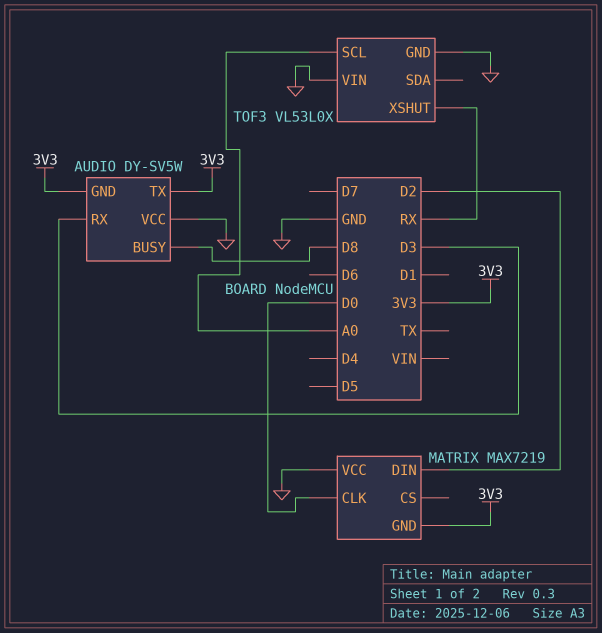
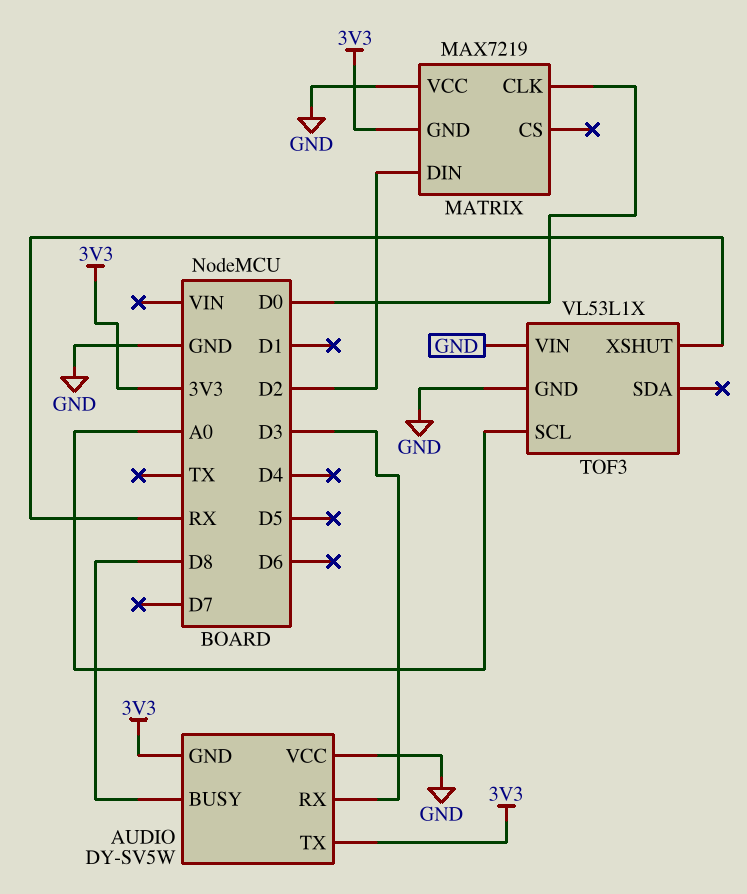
TOF3: VL53L0X -> VL53L1X

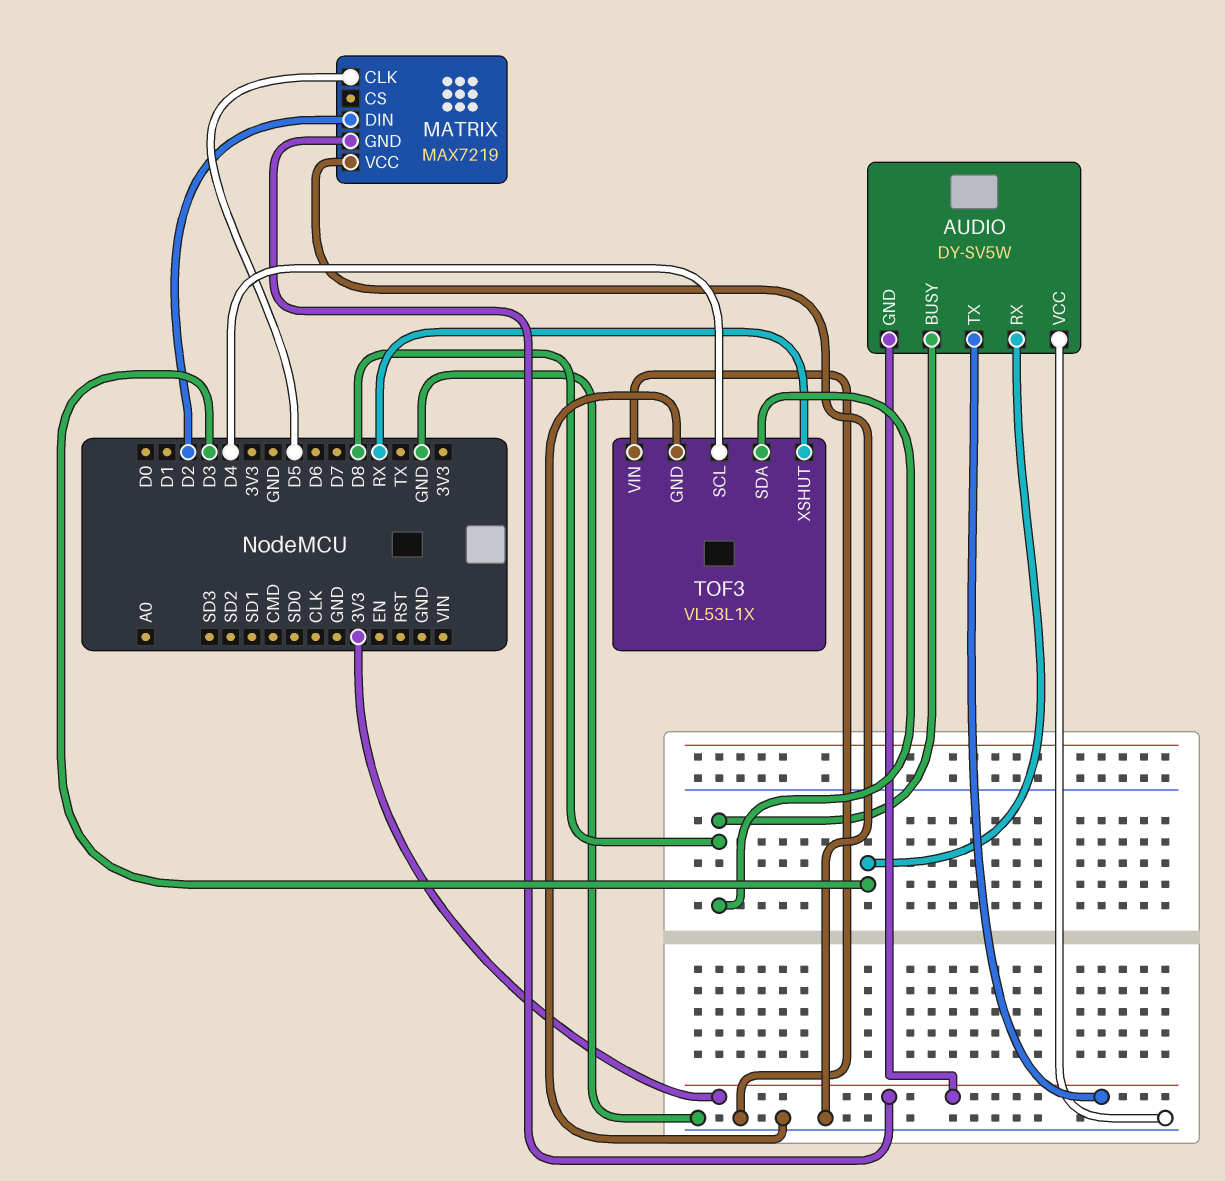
MATRIX pin CLK: D0 -> D5
TOF3 pin SCL: A0 -> D4
TOF3 pin SDA: none -> D8

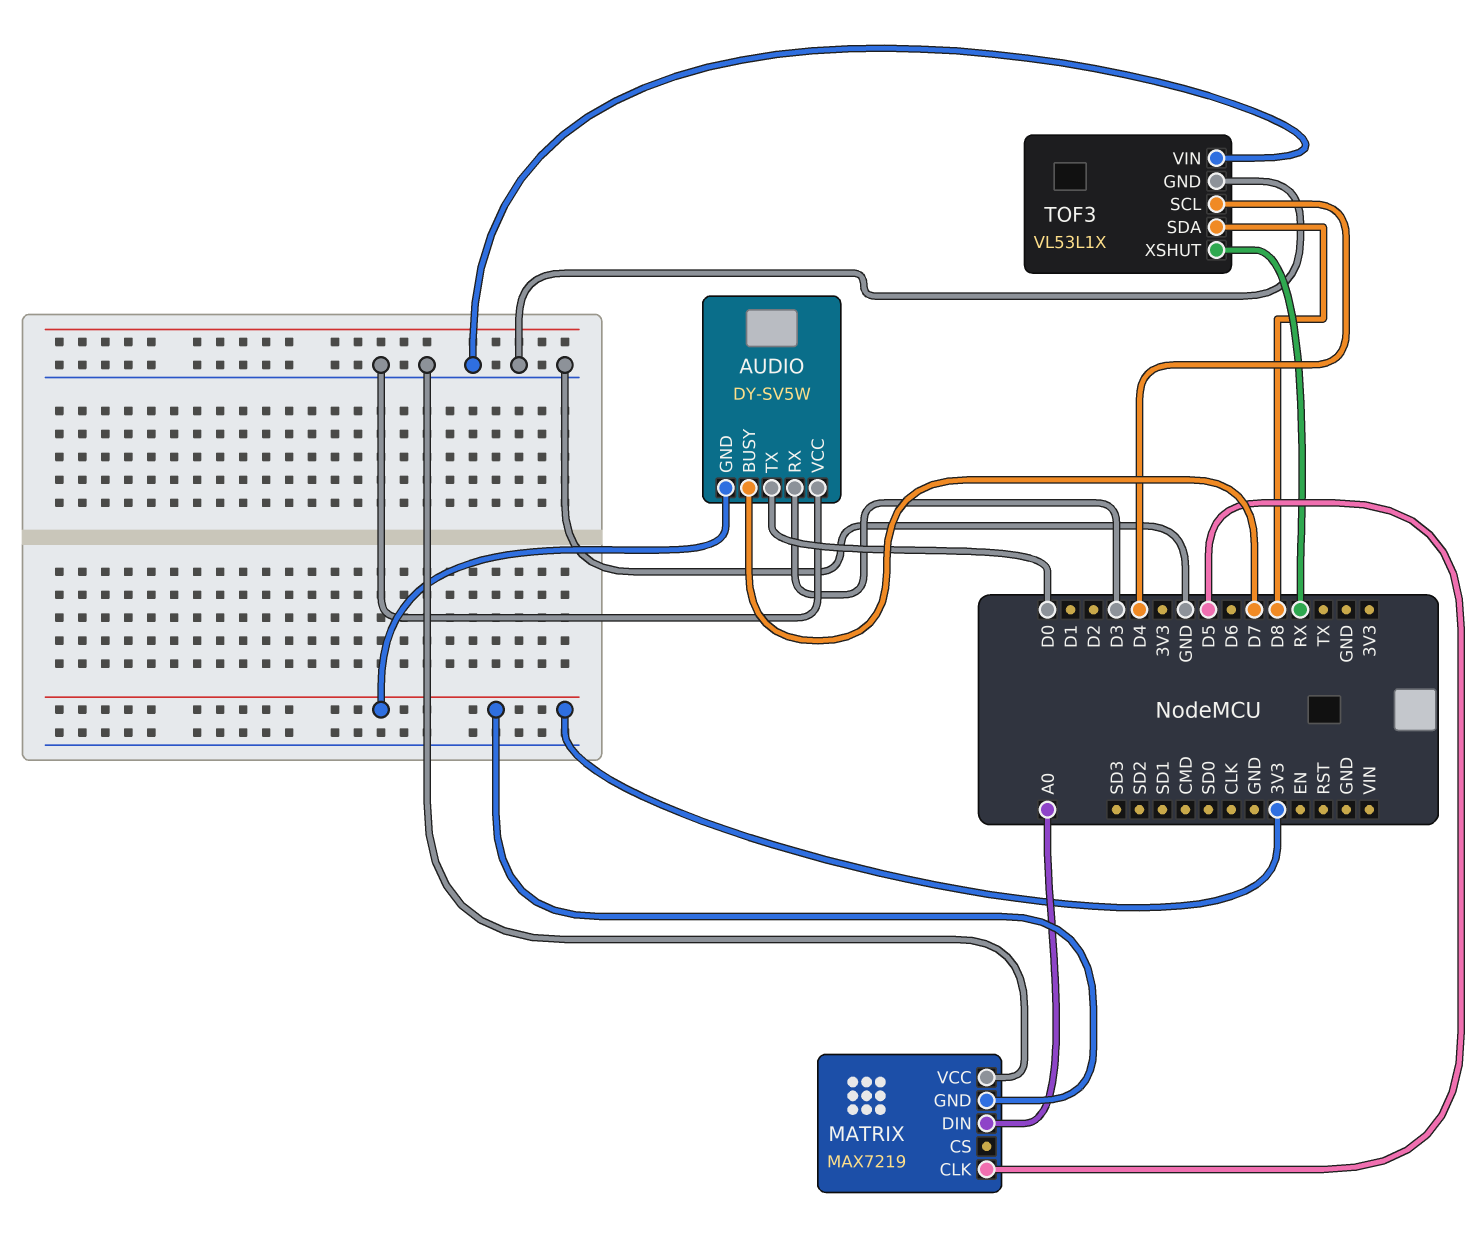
AUDIO pin BUSY: D8 -> D7
AUDIO pin TX: 3V3 -> D0
MATRIX pin DIN: D2 -> A0

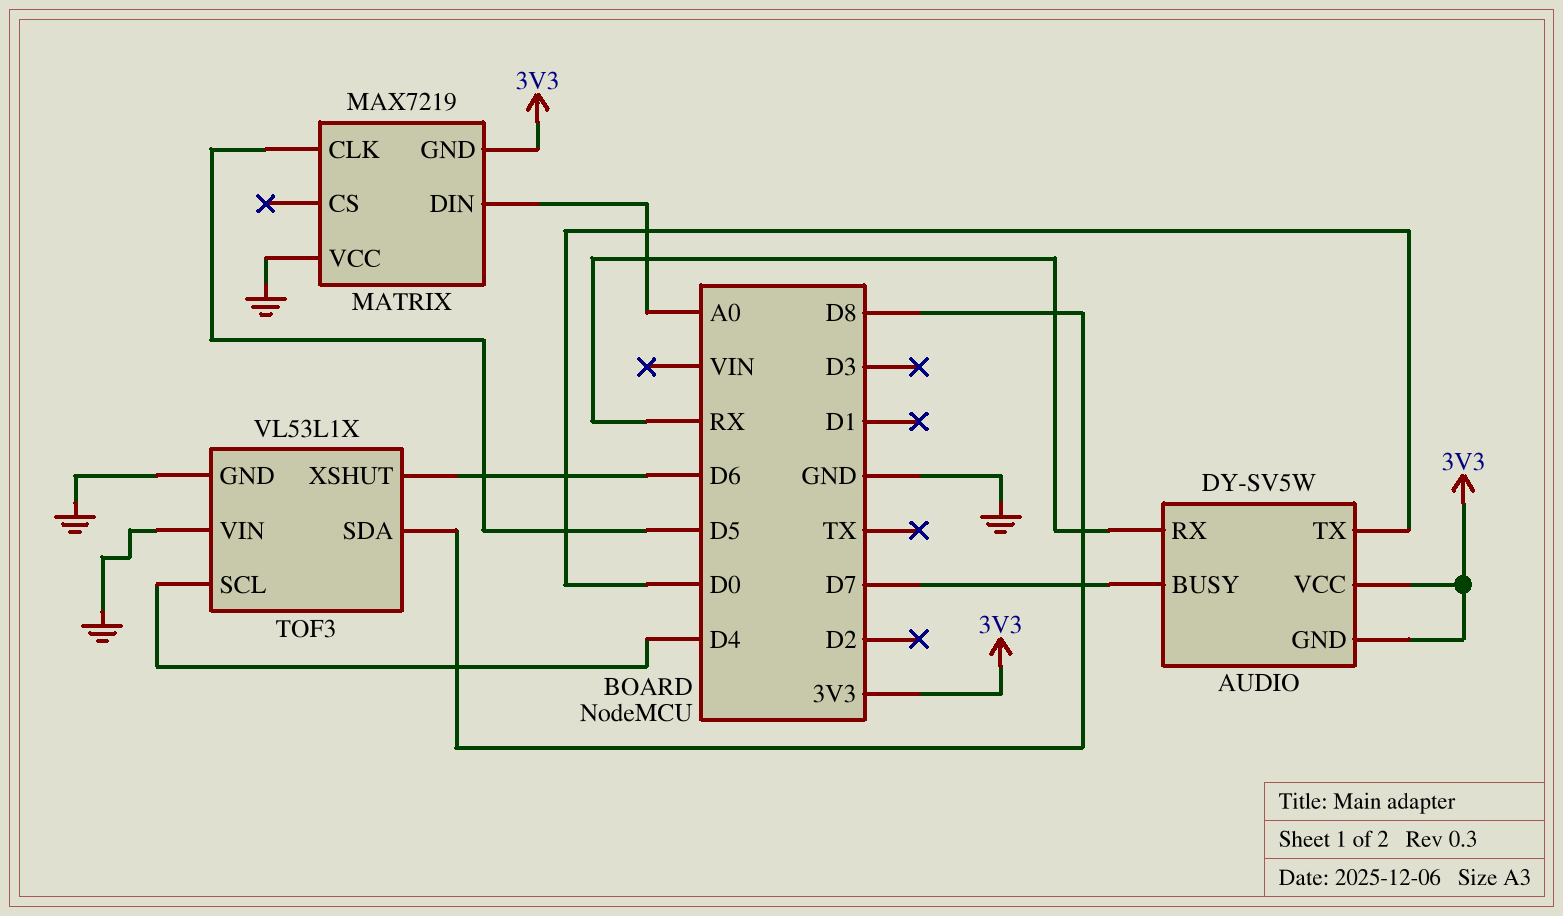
AUDIO pin RX: D3 -> RX
AUDIO pin VCC: GND -> 3V3
TOF3 pin XSHUT: RX -> D6

